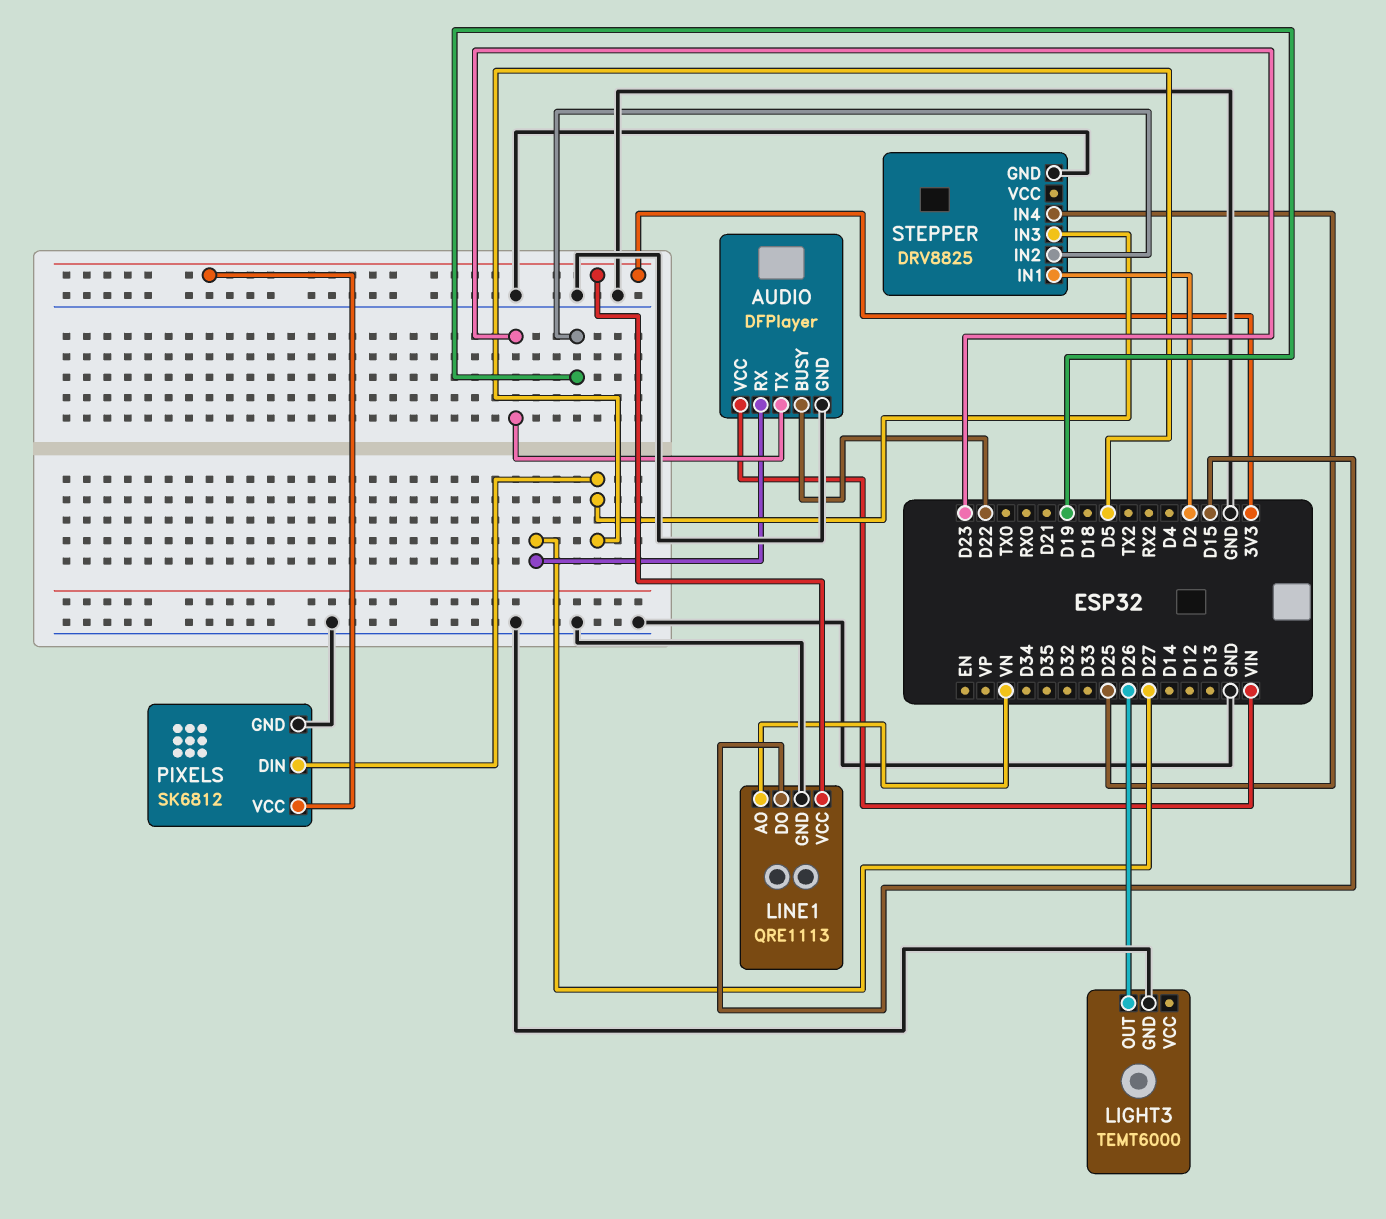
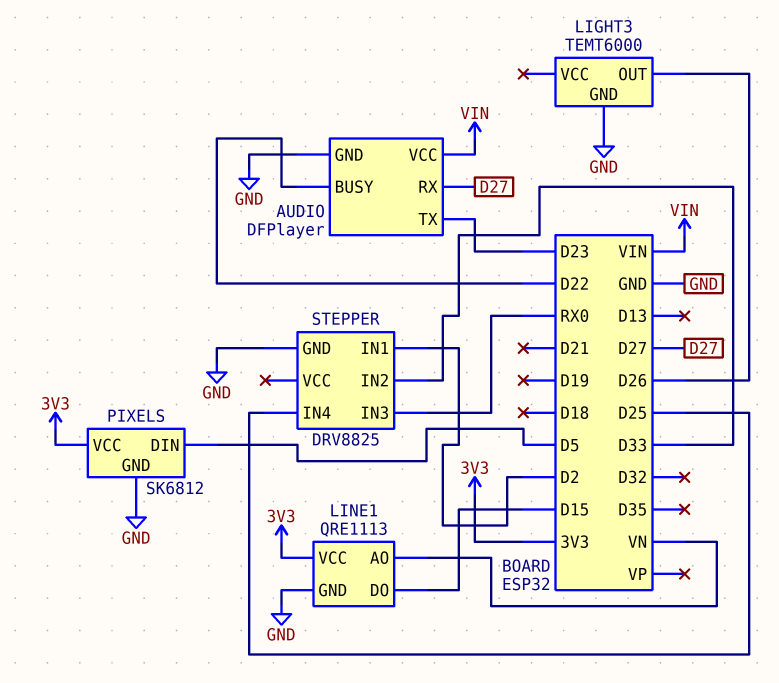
STEPPER pin IN2: D19 -> D33
STEPPER pin IN3: D5 -> RX0

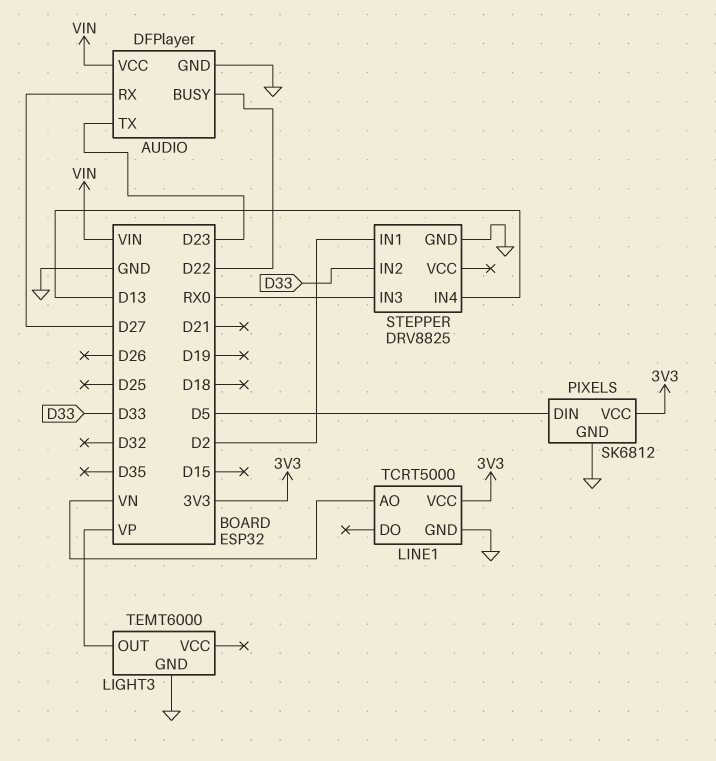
LIGHT3 pin OUT: D26 -> VP
LINE1: QRE1113 -> TCRT5000
LINE1 pin DO: D15 -> none
STEPPER pin IN4: D25 -> D13

